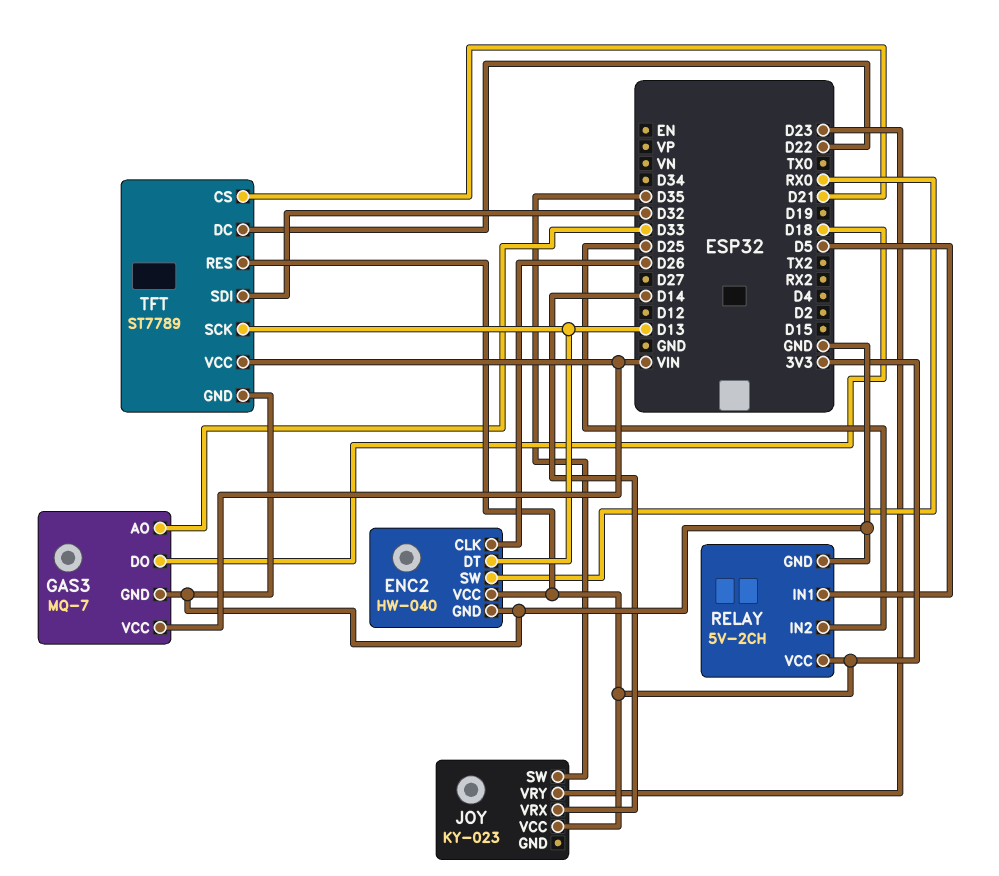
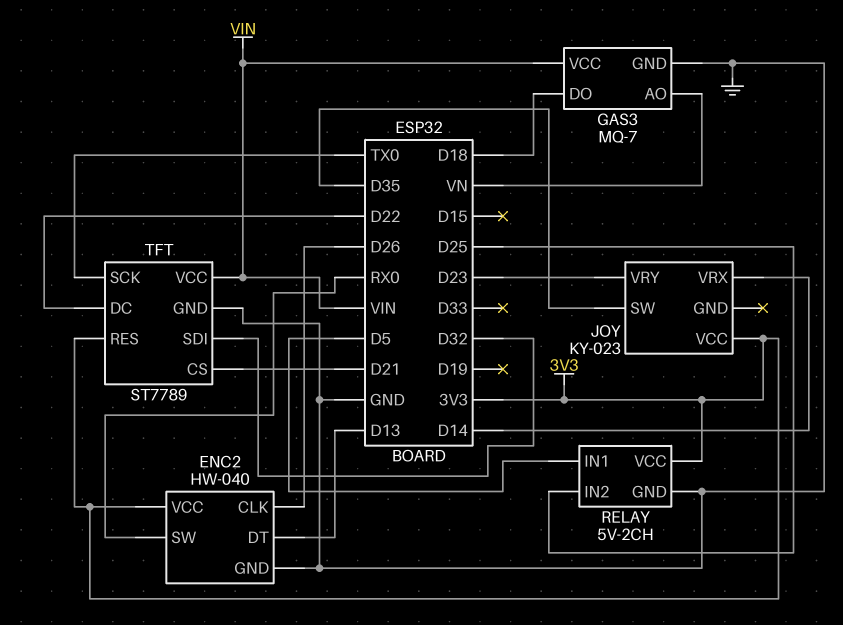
GAS3 pin AO: D33 -> VN
TFT pin SCK: D13 -> TX0

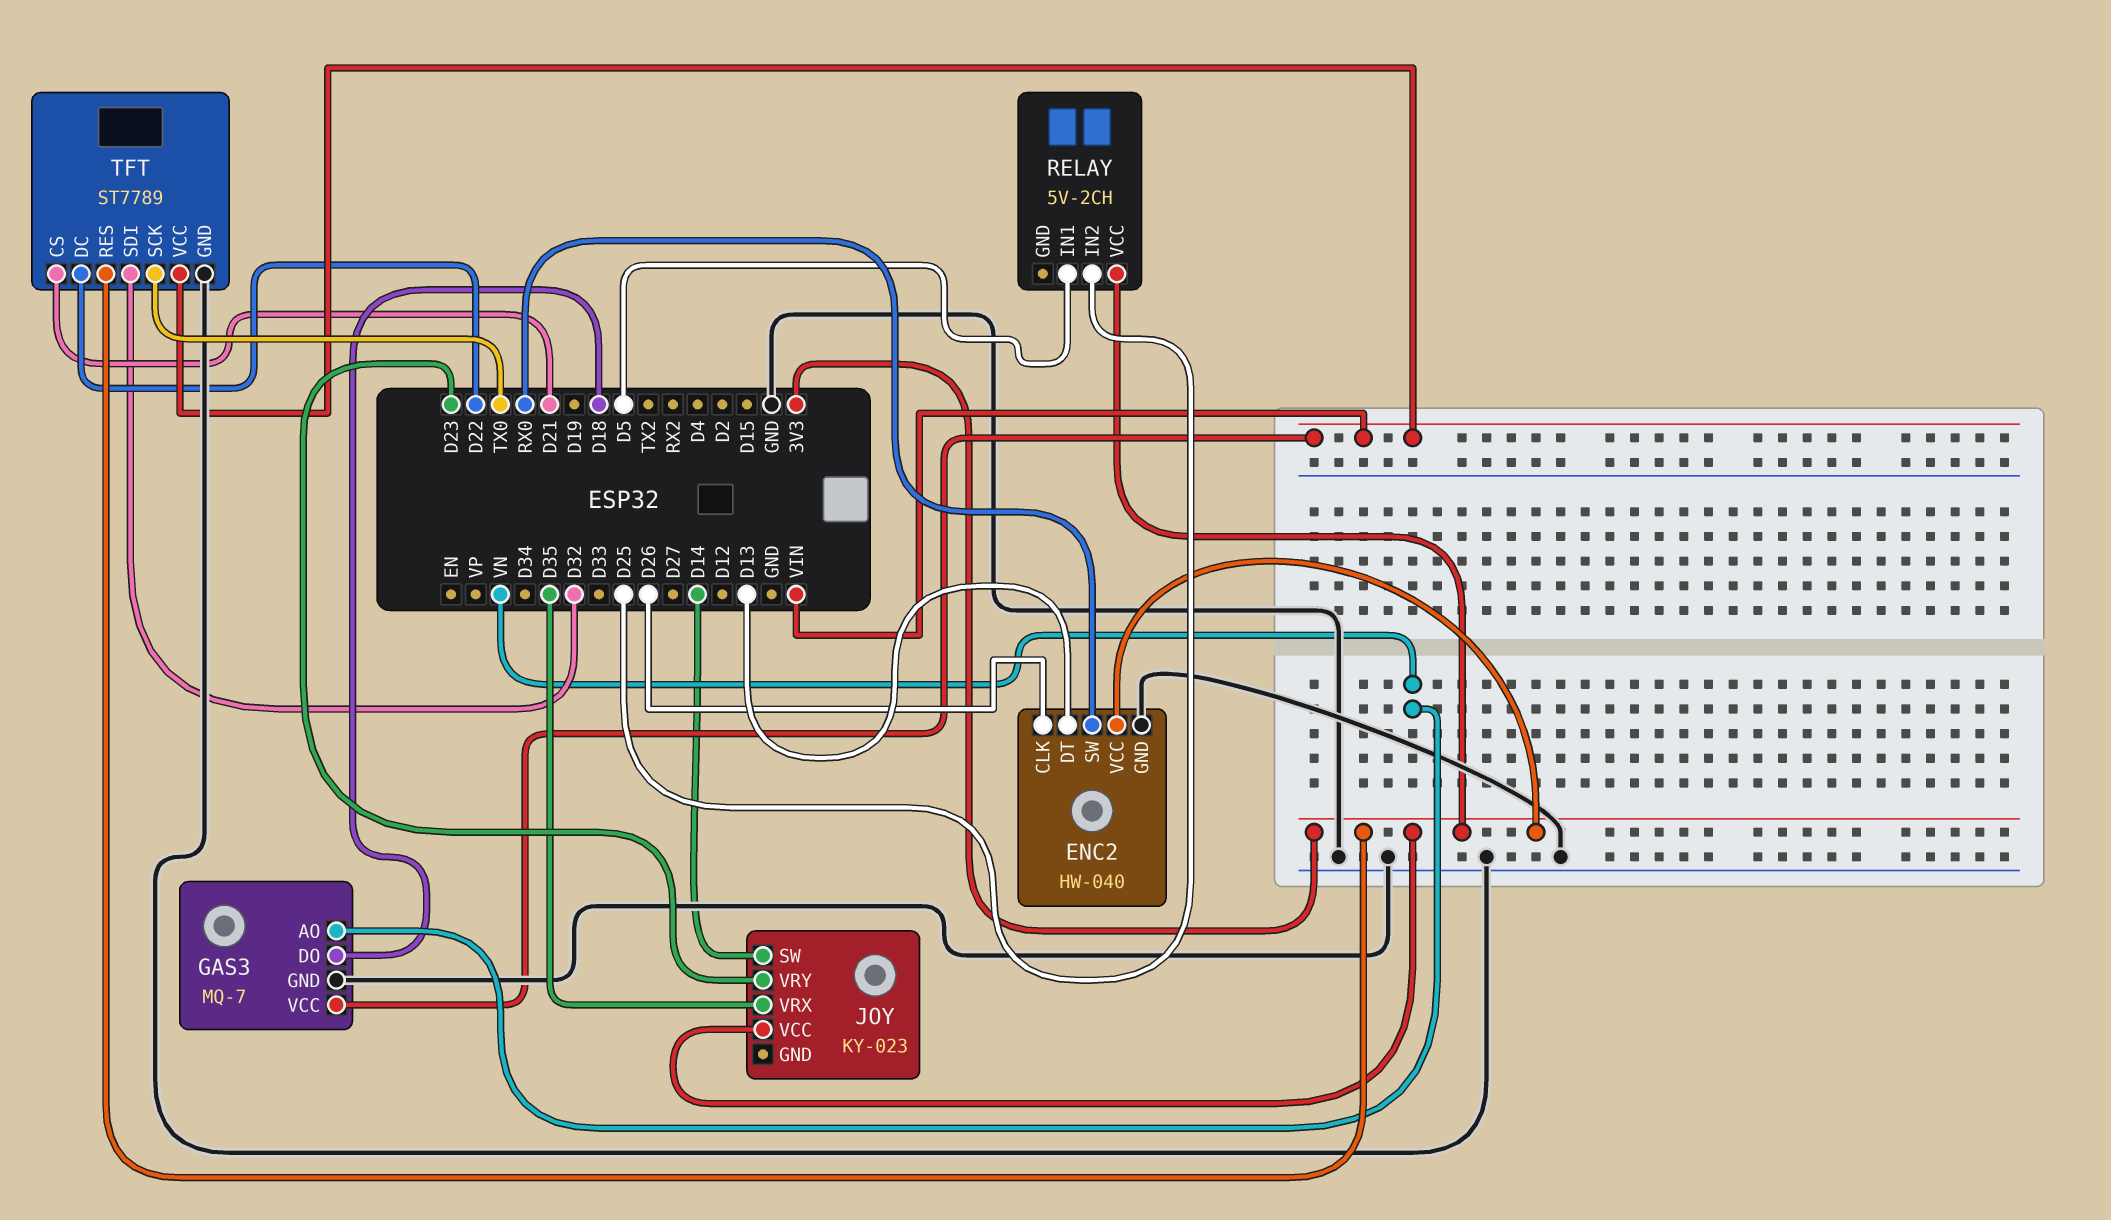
JOY pin SW: D35 -> D14
JOY pin VRX: D14 -> D35
RELAY pin GND: GND -> none

